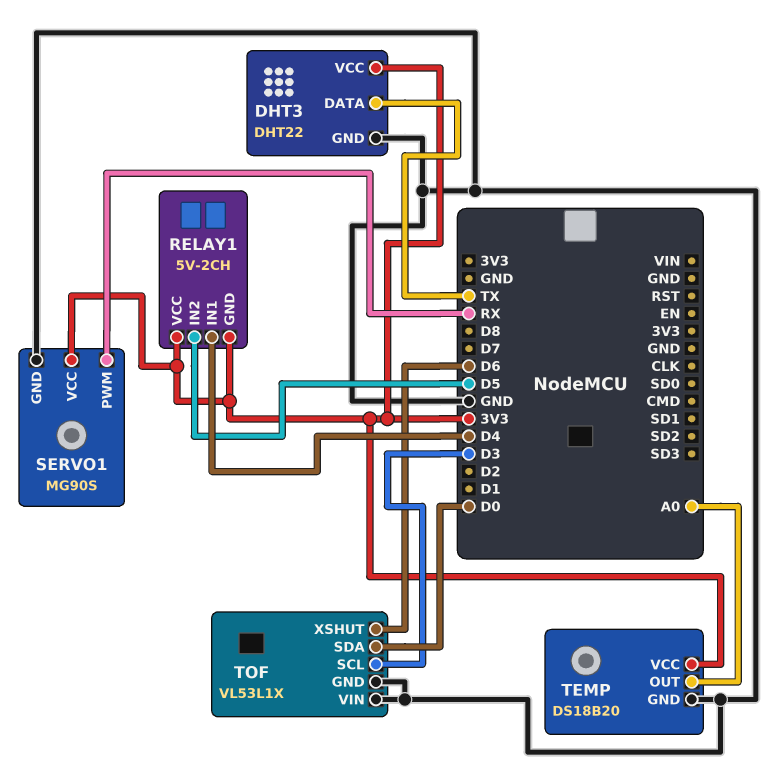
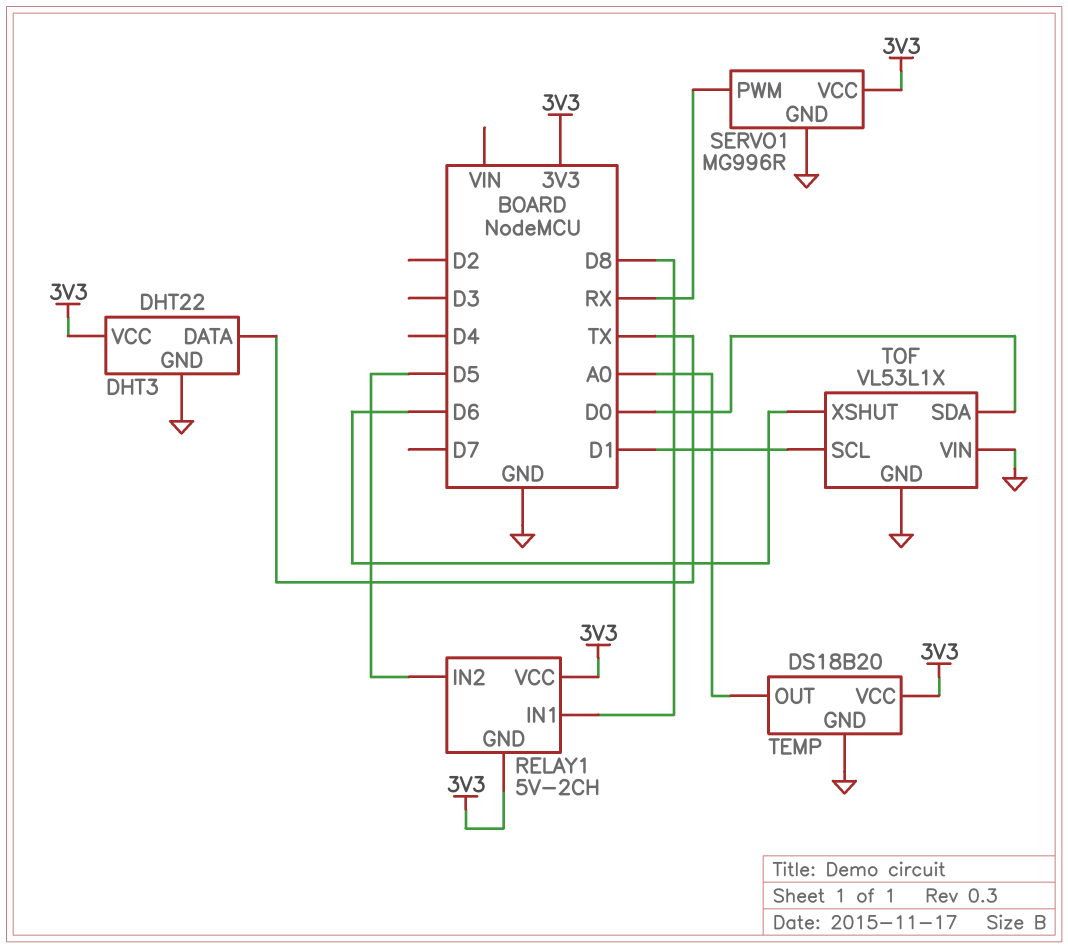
RELAY1 pin IN1: D4 -> D8
SERVO1: MG90S -> MG996R
TOF pin SCL: D3 -> D1

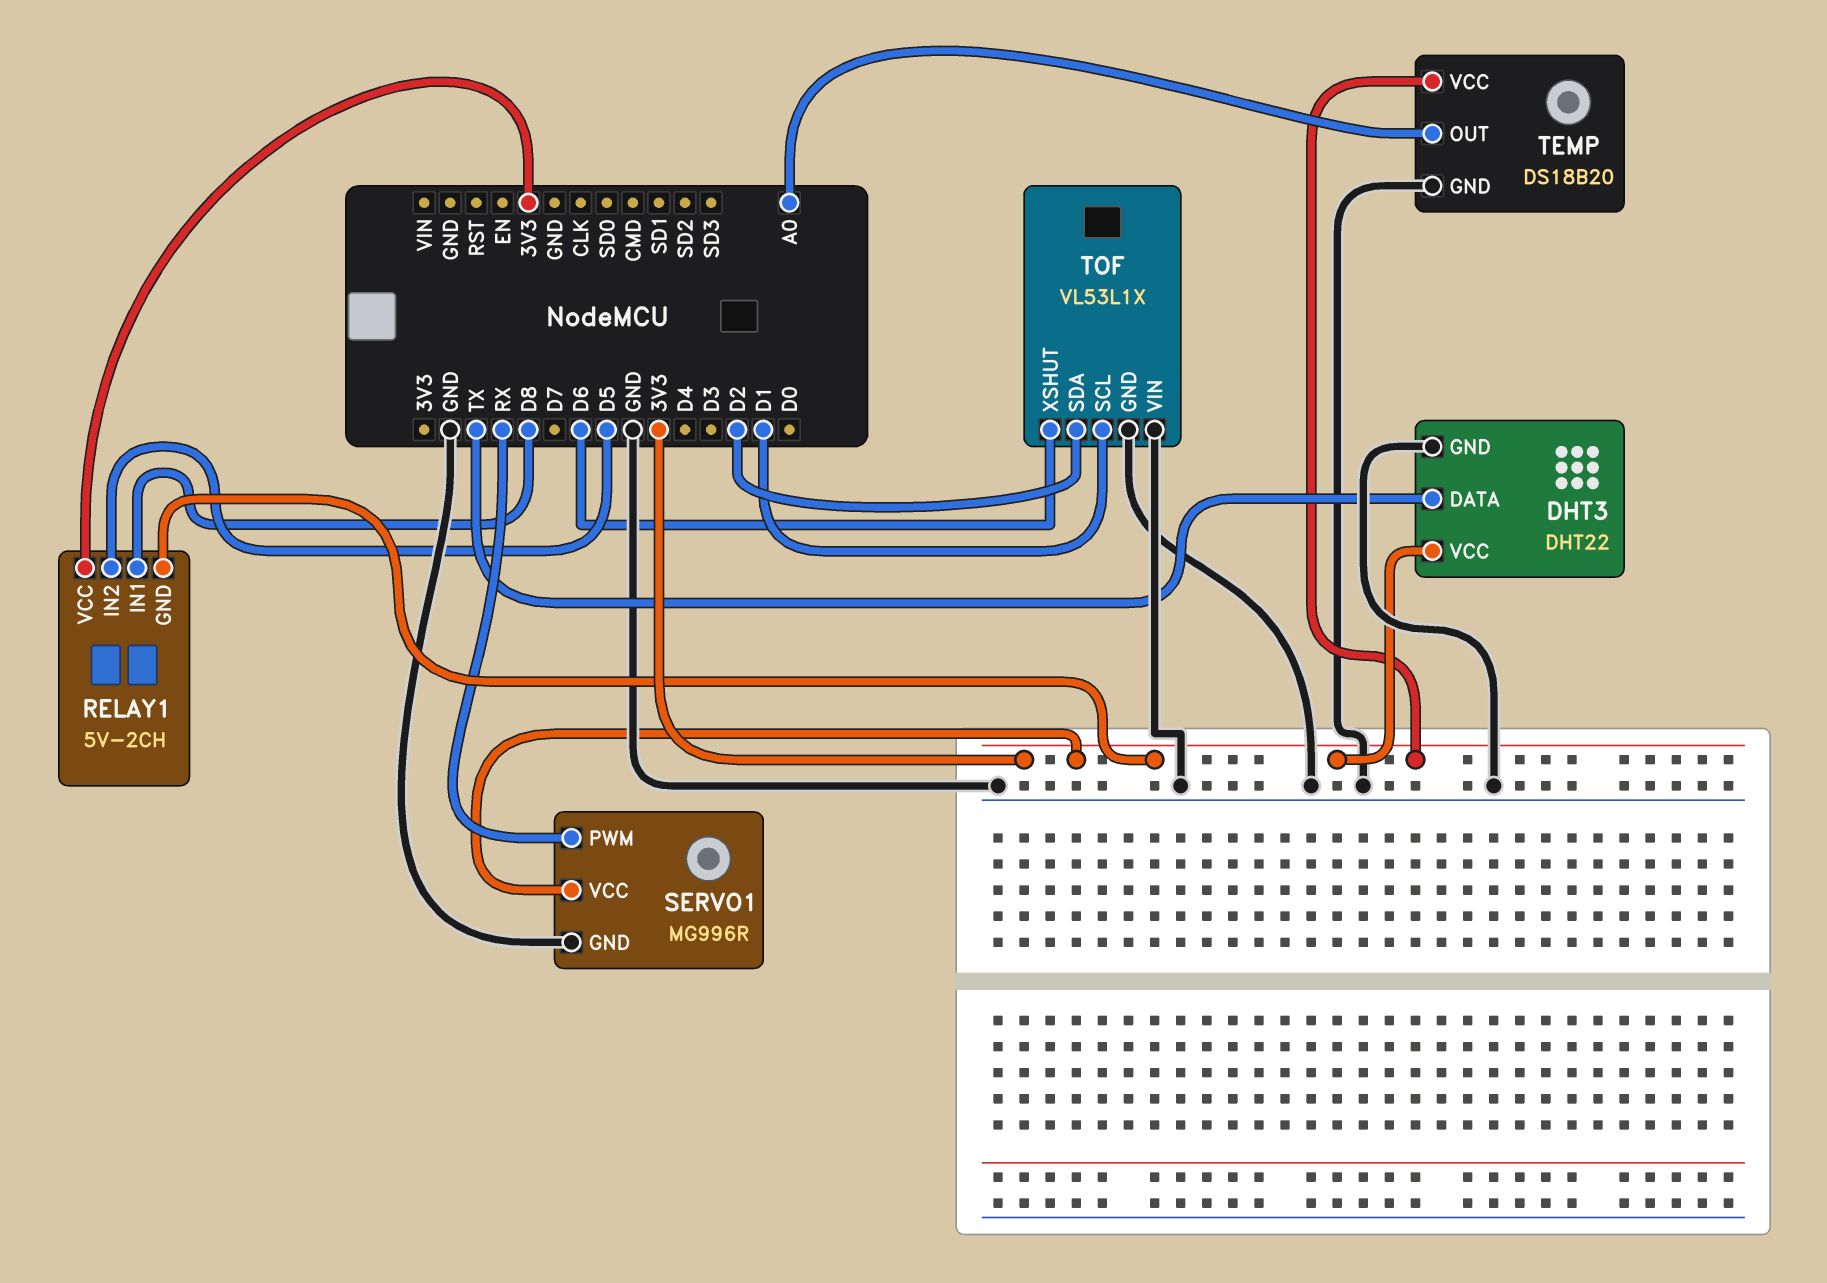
TOF pin SDA: D0 -> D2

